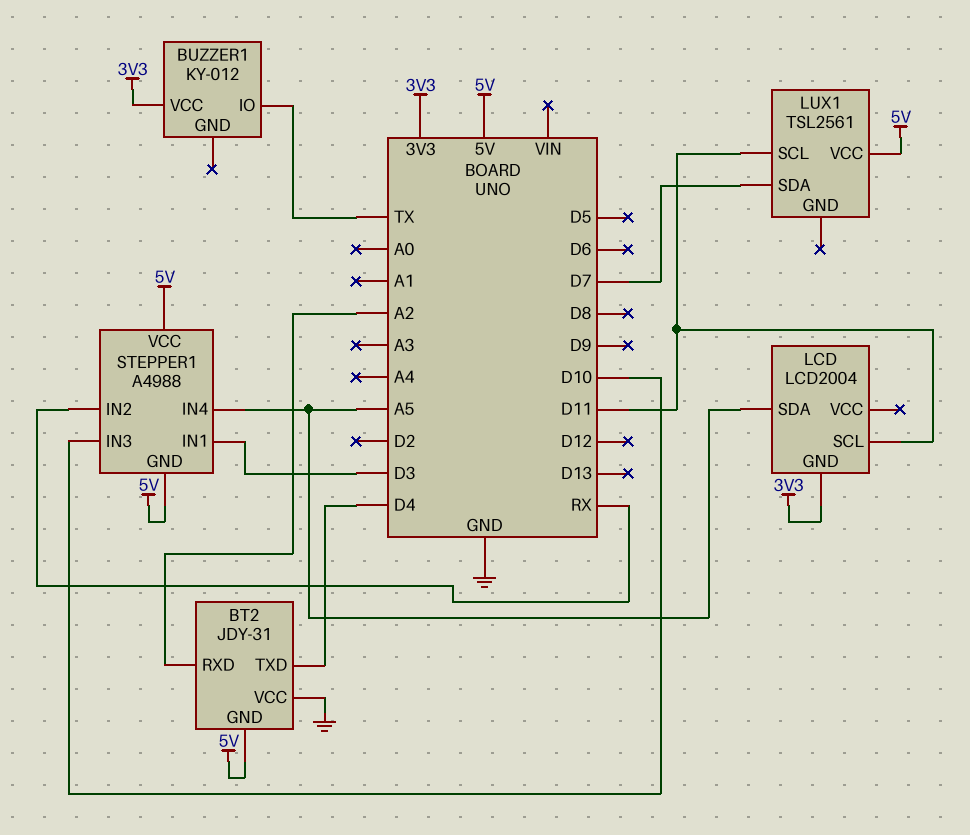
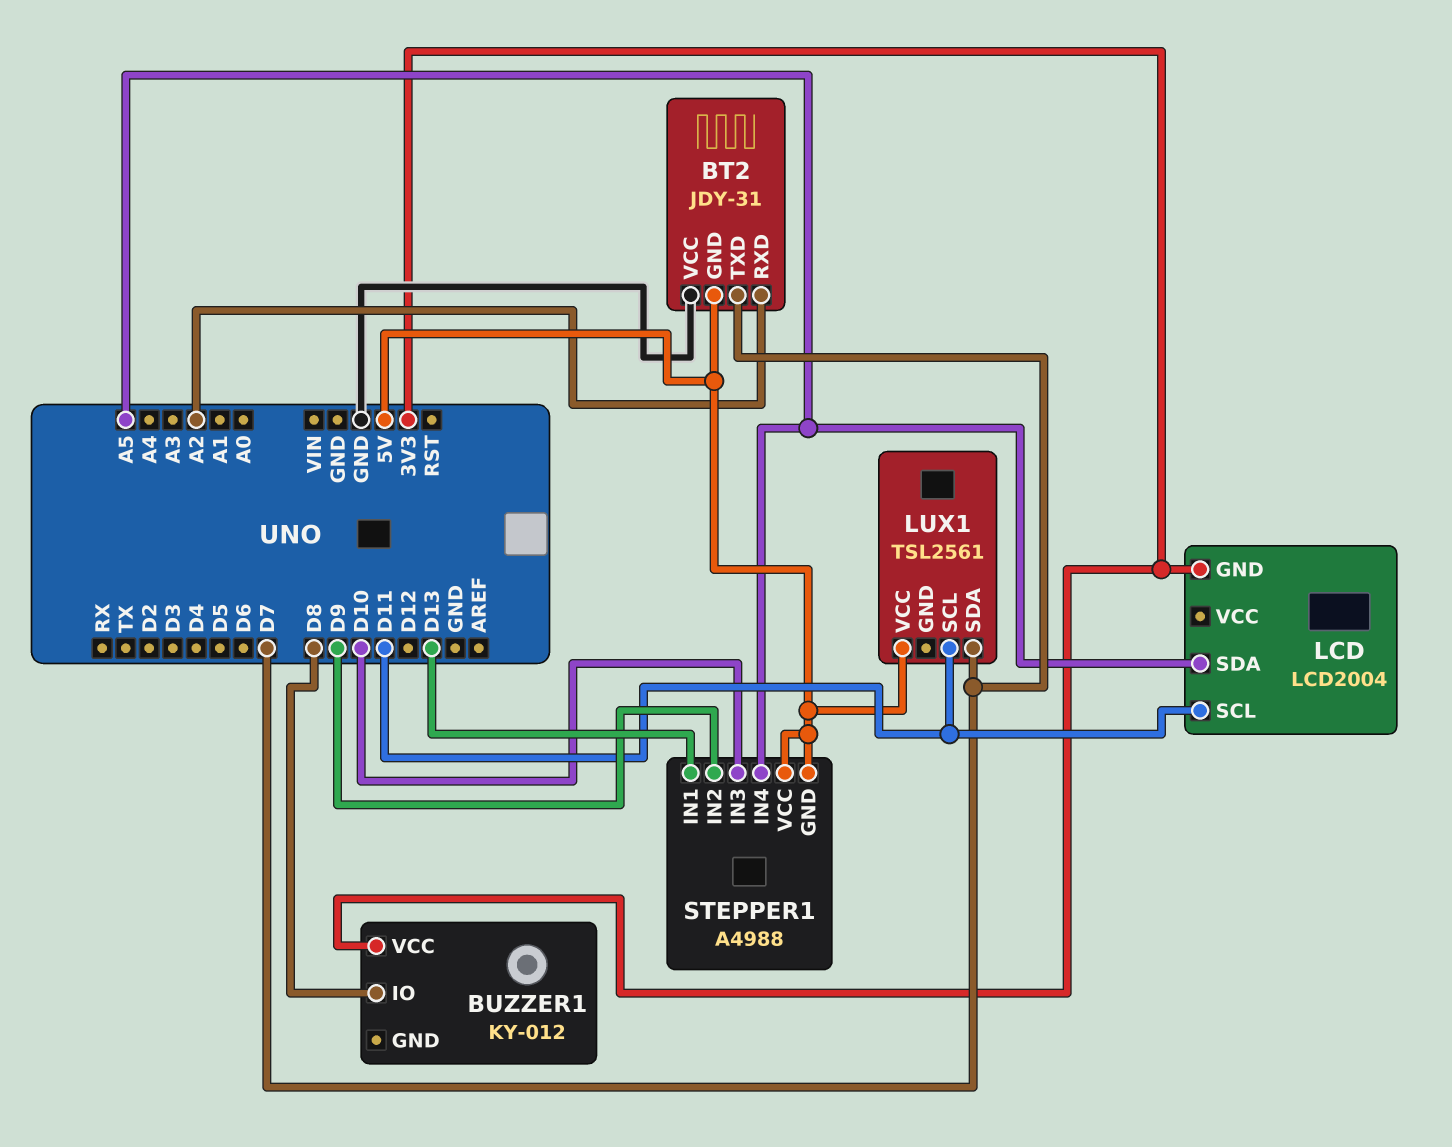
BT2 pin TXD: D4 -> D7
BUZZER1 pin IO: TX -> D8
STEPPER1 pin IN1: D3 -> D13
STEPPER1 pin IN2: RX -> D9

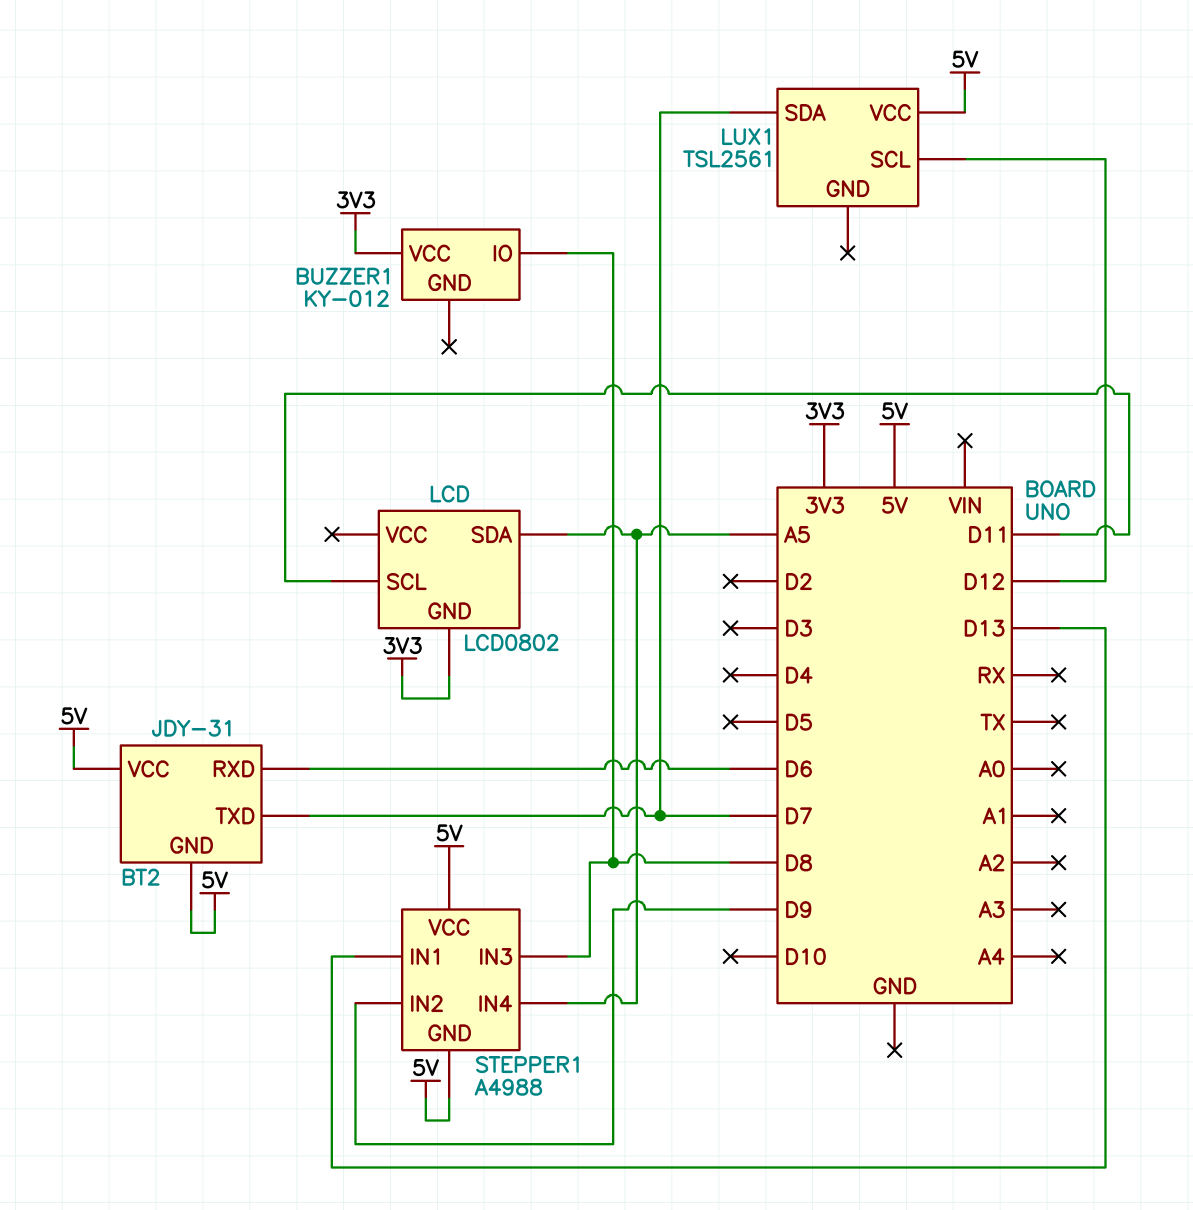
BT2 pin RXD: A2 -> D6
BT2 pin VCC: GND -> 5V
LCD: LCD2004 -> LCD0802
LUX1 pin SCL: D11 -> D12
STEPPER1 pin IN3: D10 -> D8

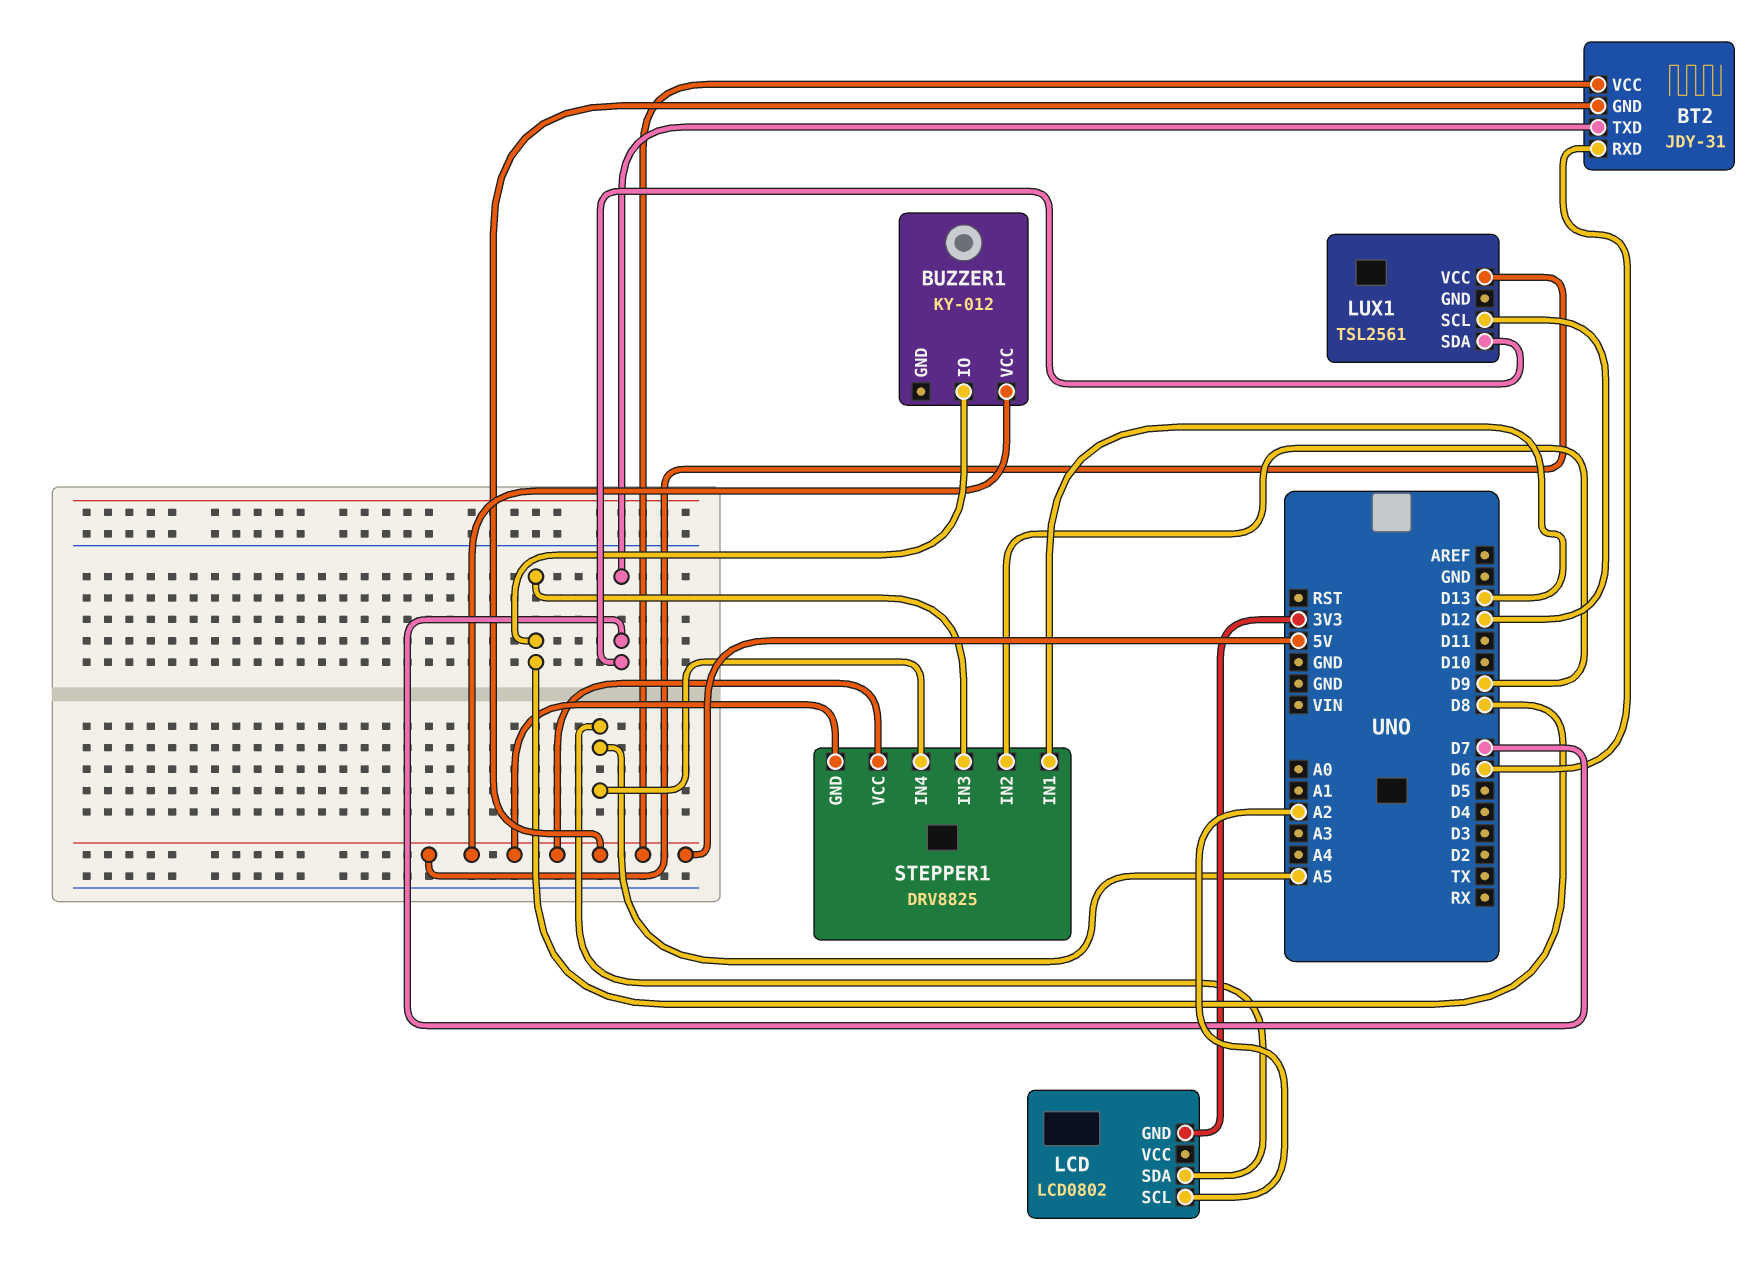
BUZZER1 pin VCC: 3V3 -> 5V
LCD pin SCL: D11 -> A2
STEPPER1: A4988 -> DRV8825

